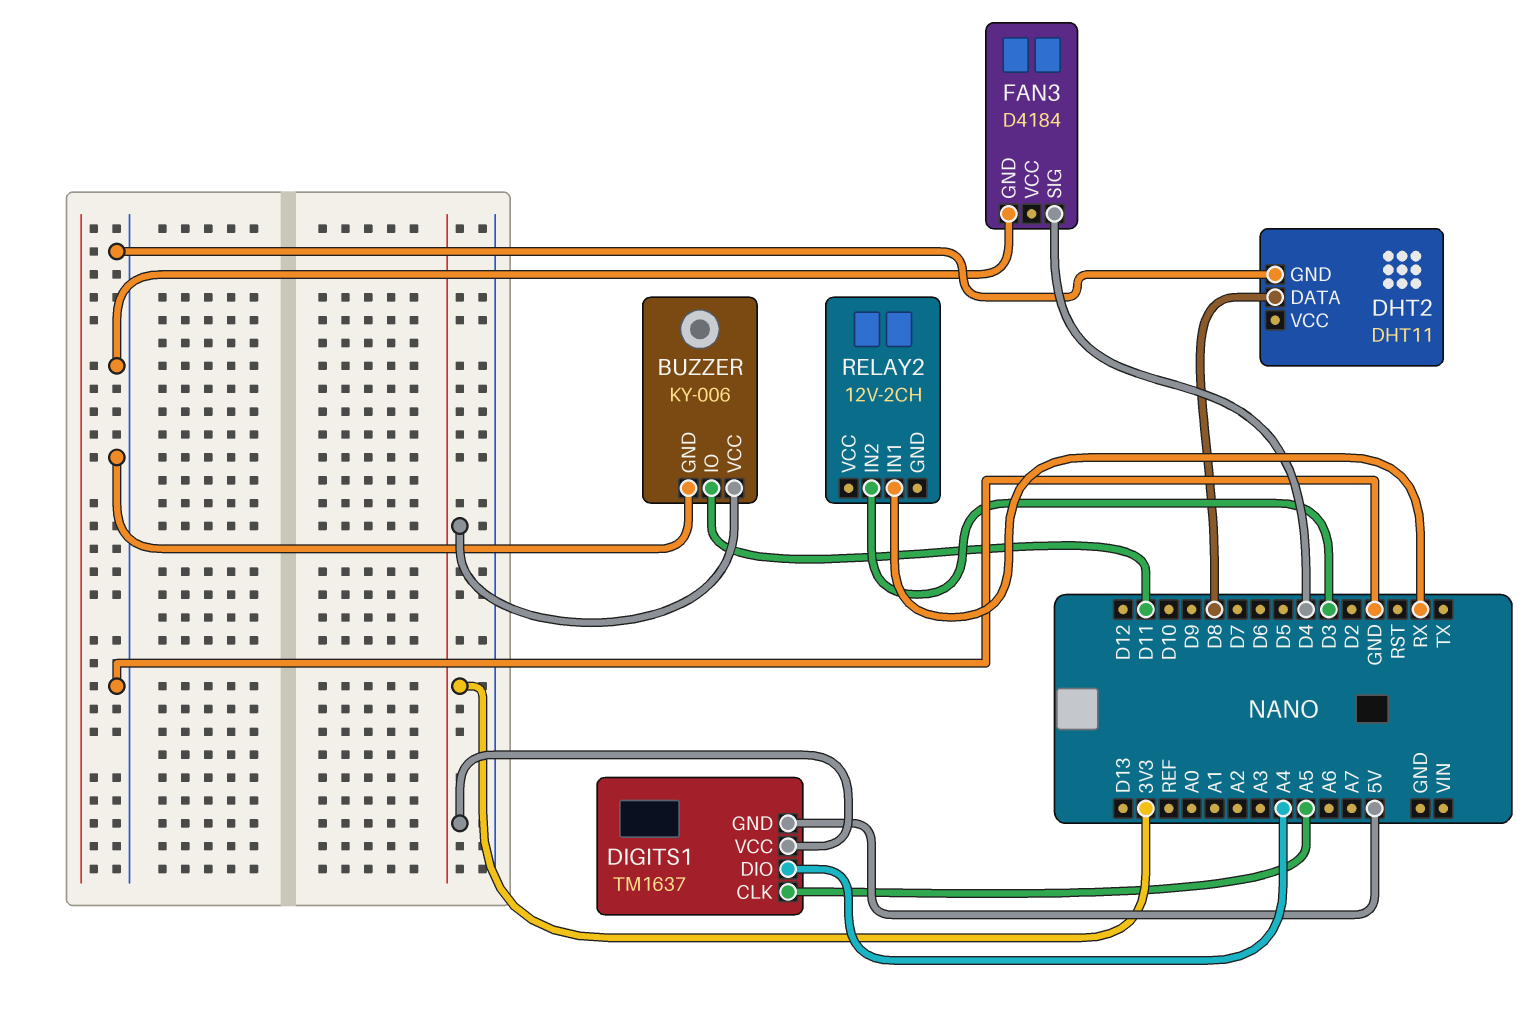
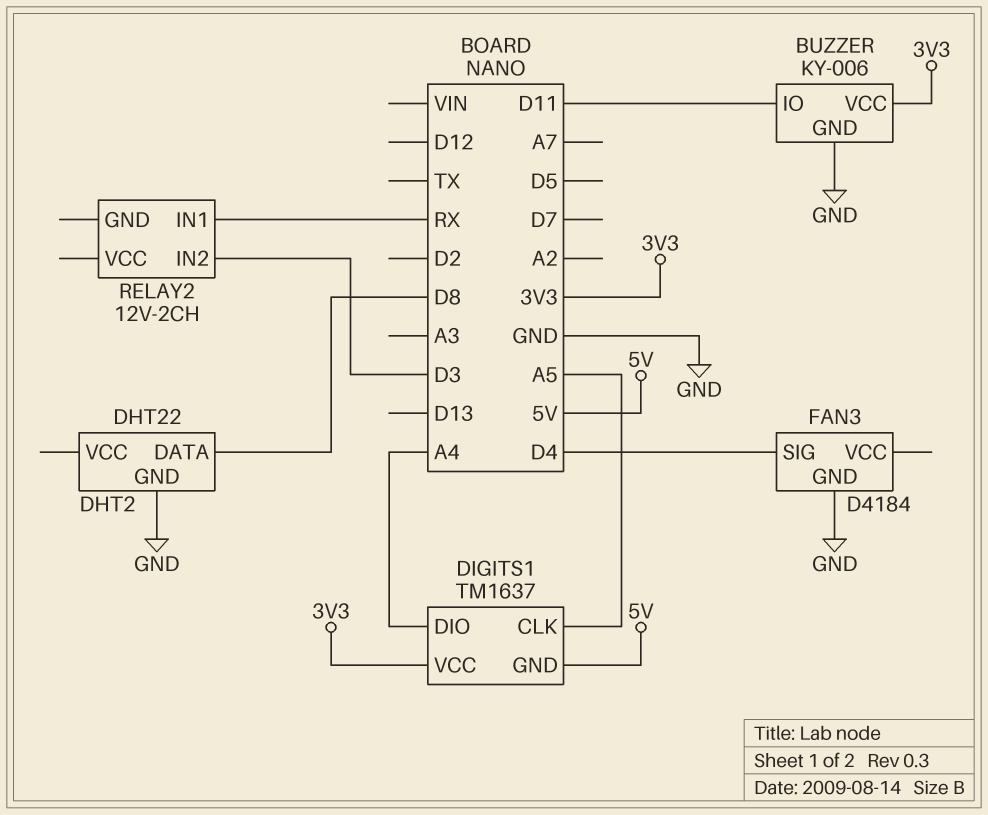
DHT2: DHT11 -> DHT22

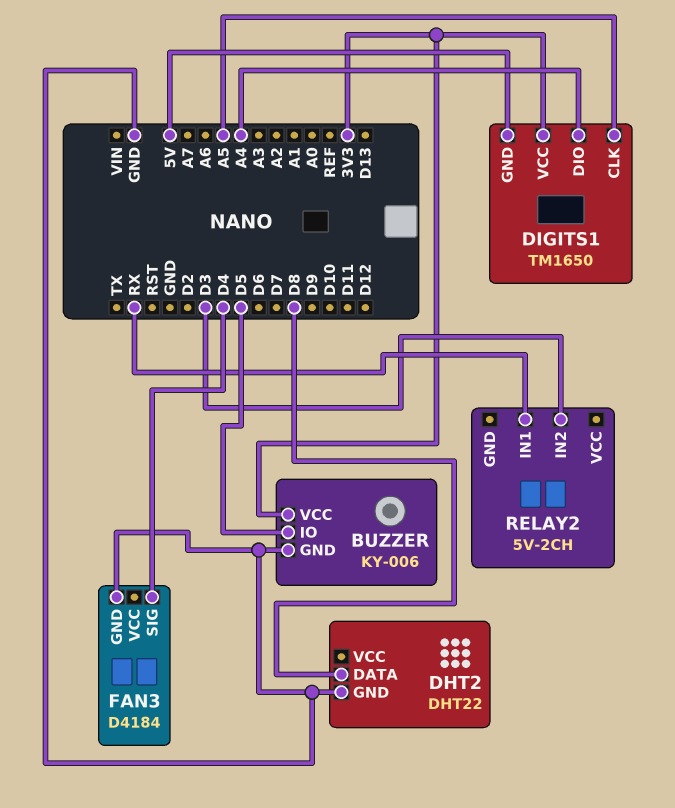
BUZZER pin IO: D11 -> D5
DIGITS1: TM1637 -> TM1650
RELAY2: 12V-2CH -> 5V-2CH

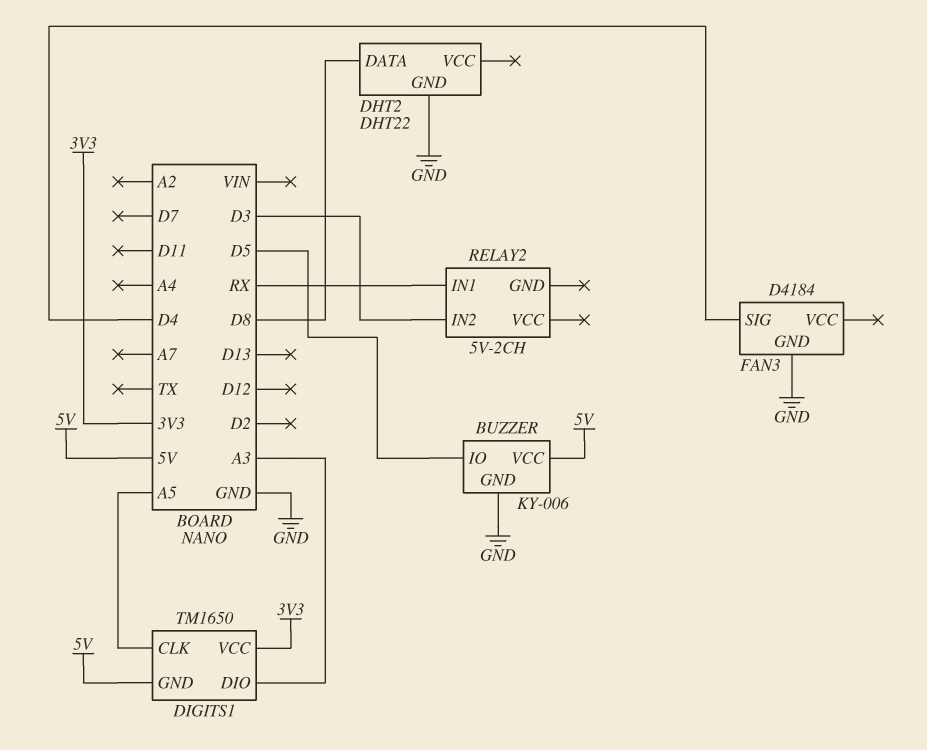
BUZZER pin VCC: 3V3 -> 5V
DIGITS1 pin DIO: A4 -> A3

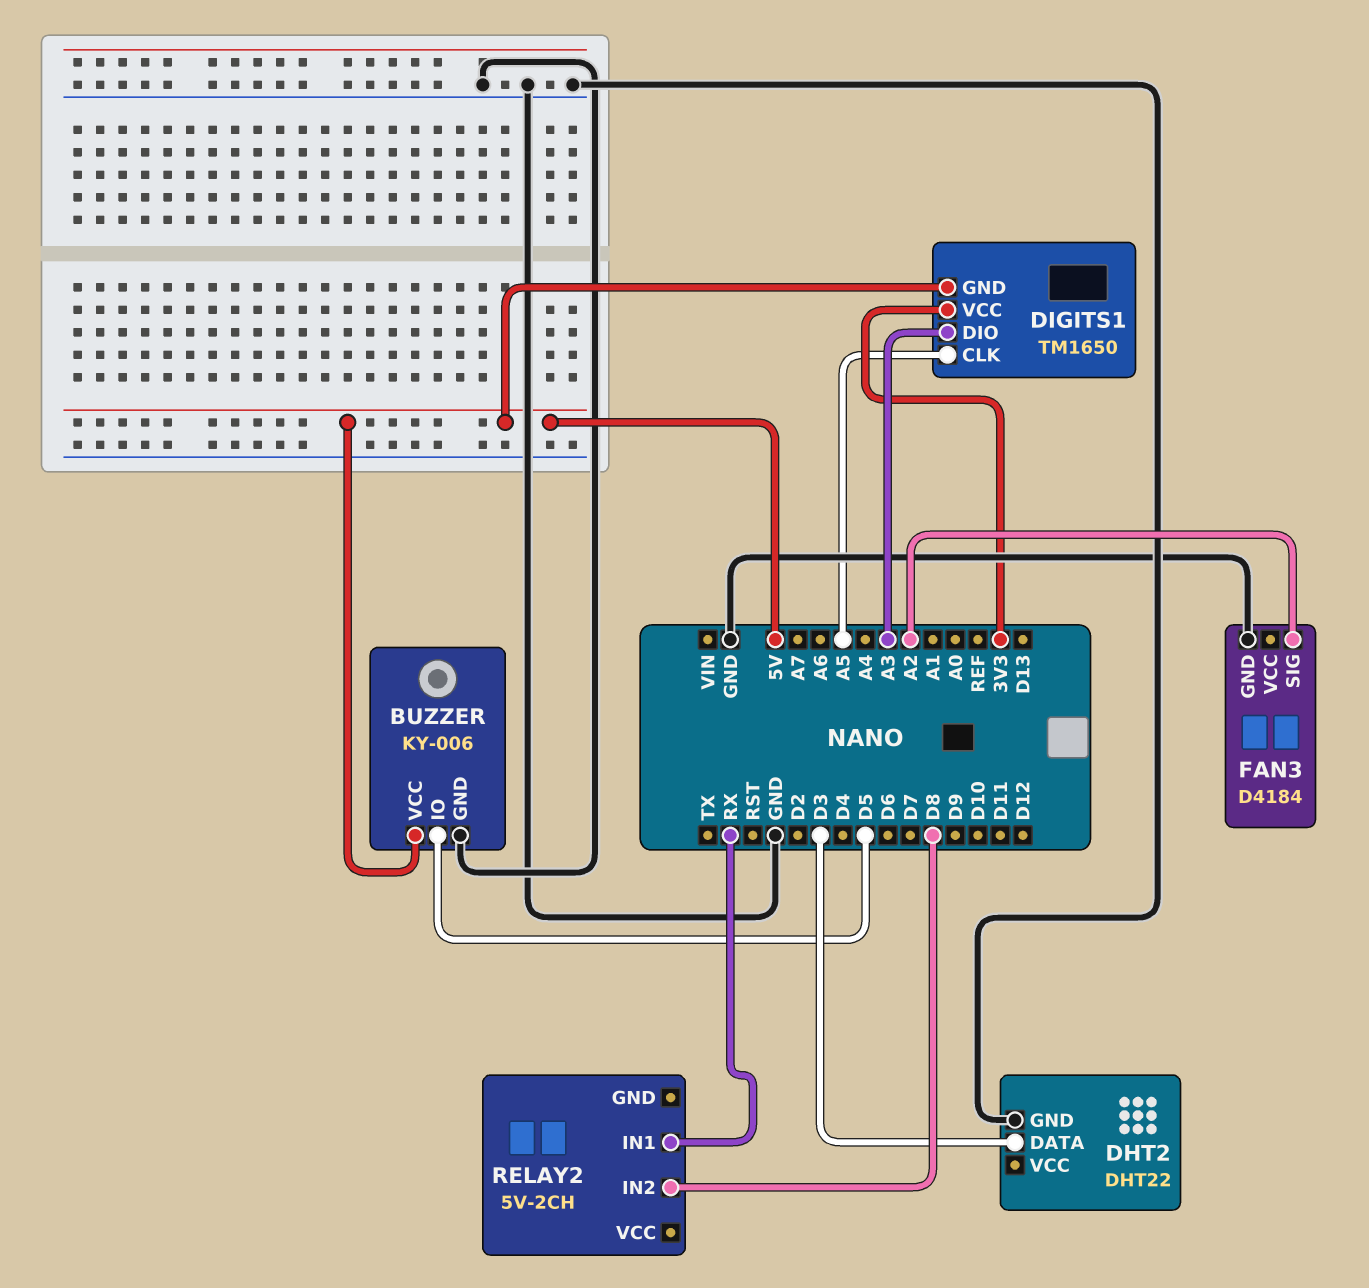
DHT2 pin DATA: D8 -> D3
FAN3 pin SIG: D4 -> A2
RELAY2 pin IN2: D3 -> D8

